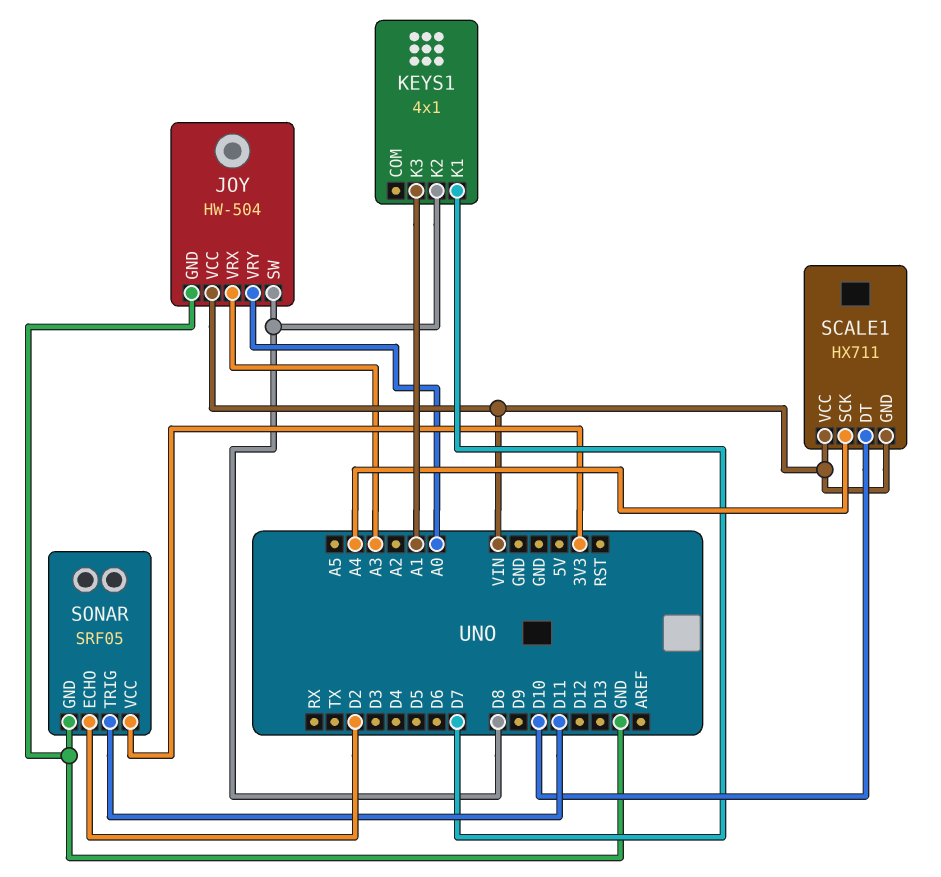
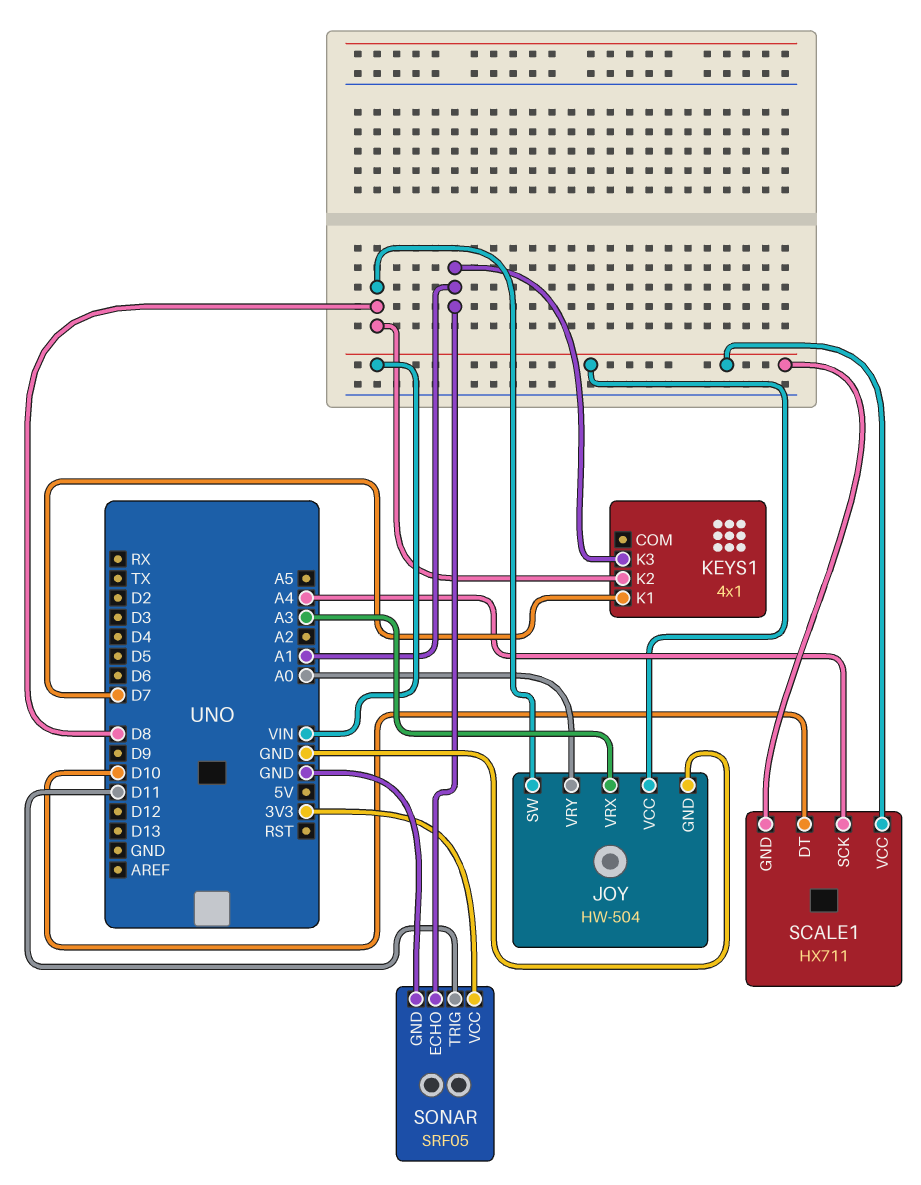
SONAR pin ECHO: D2 -> A1

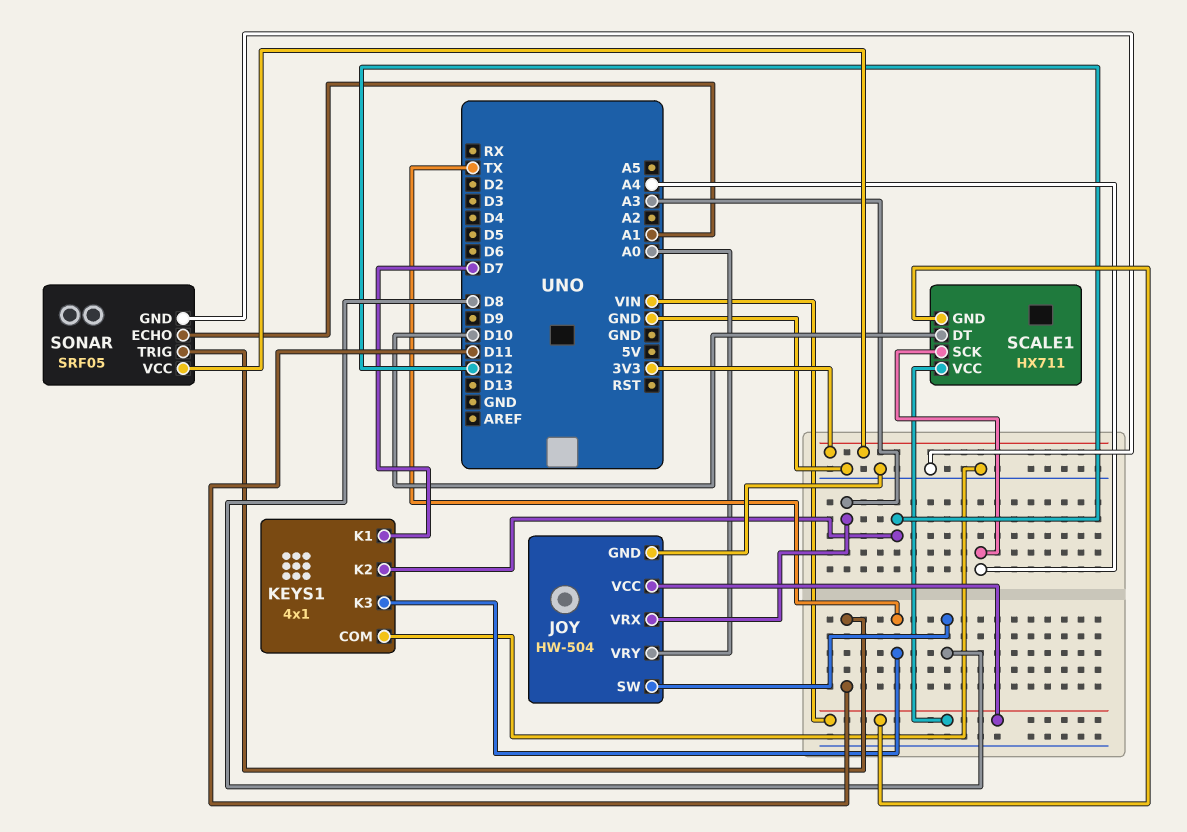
KEYS1 pin COM: none -> GND
KEYS1 pin K2: D8 -> D12
KEYS1 pin K3: A1 -> TX

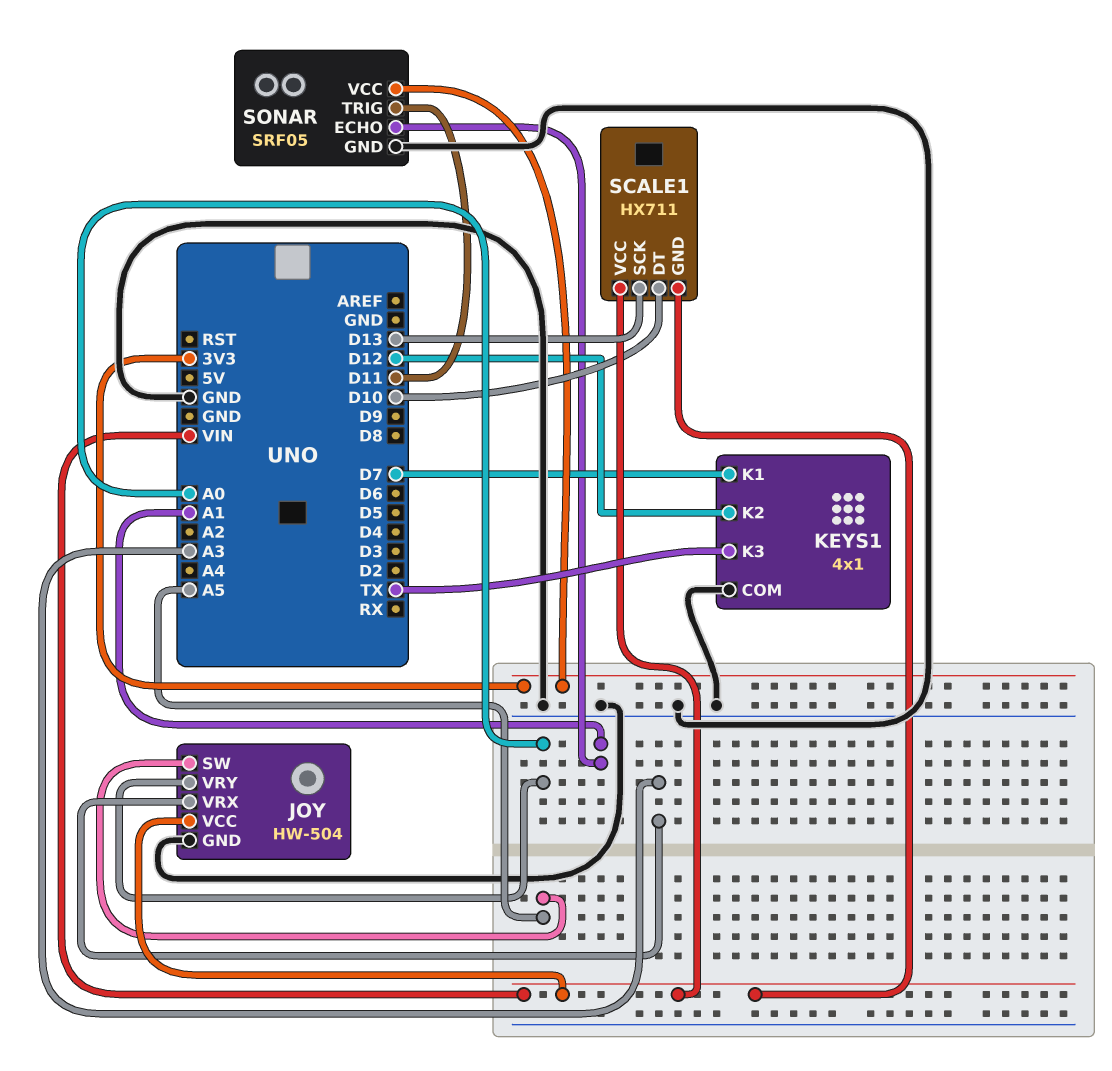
JOY pin SW: D8 -> A5
SCALE1 pin SCK: A4 -> D13

